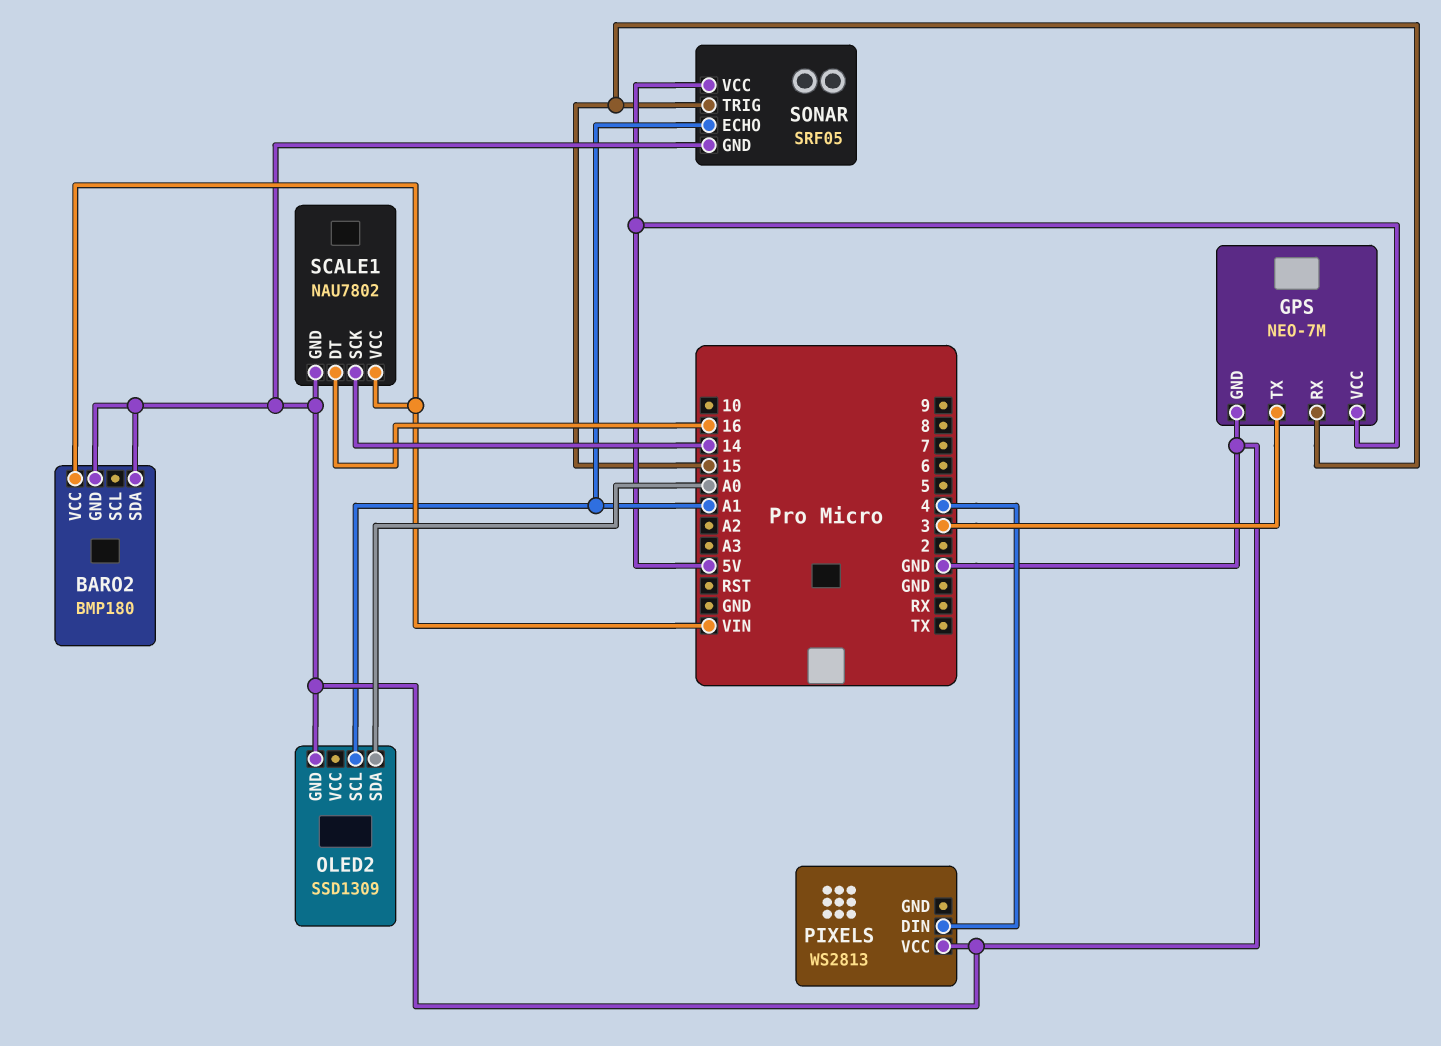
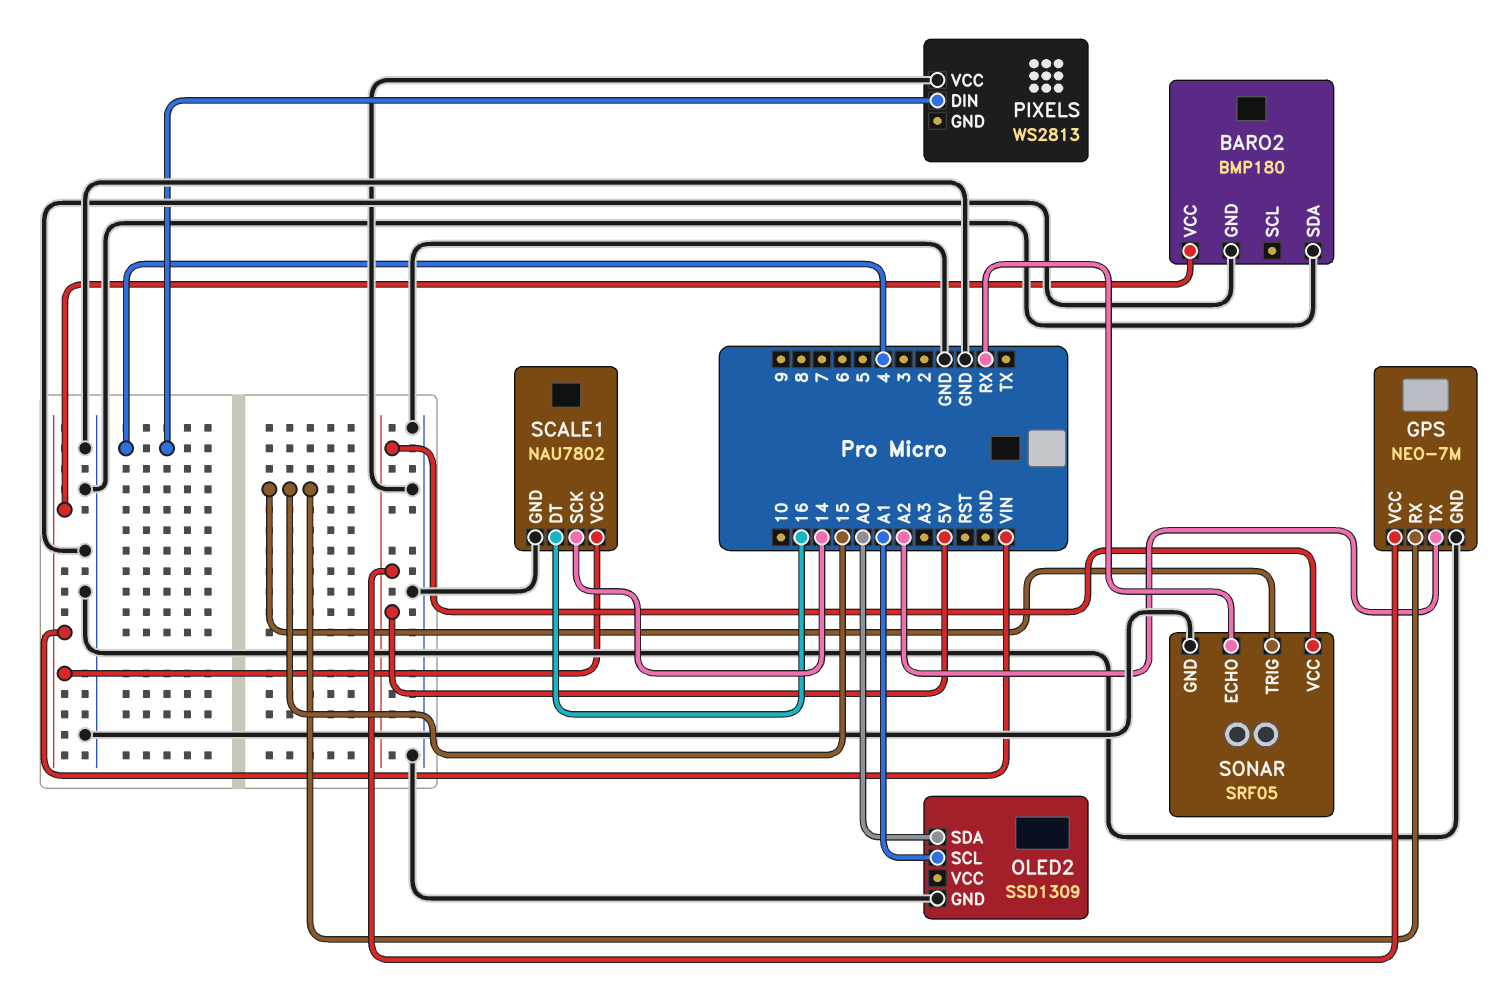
GPS pin TX: 3 -> A2
SONAR pin ECHO: A1 -> RX

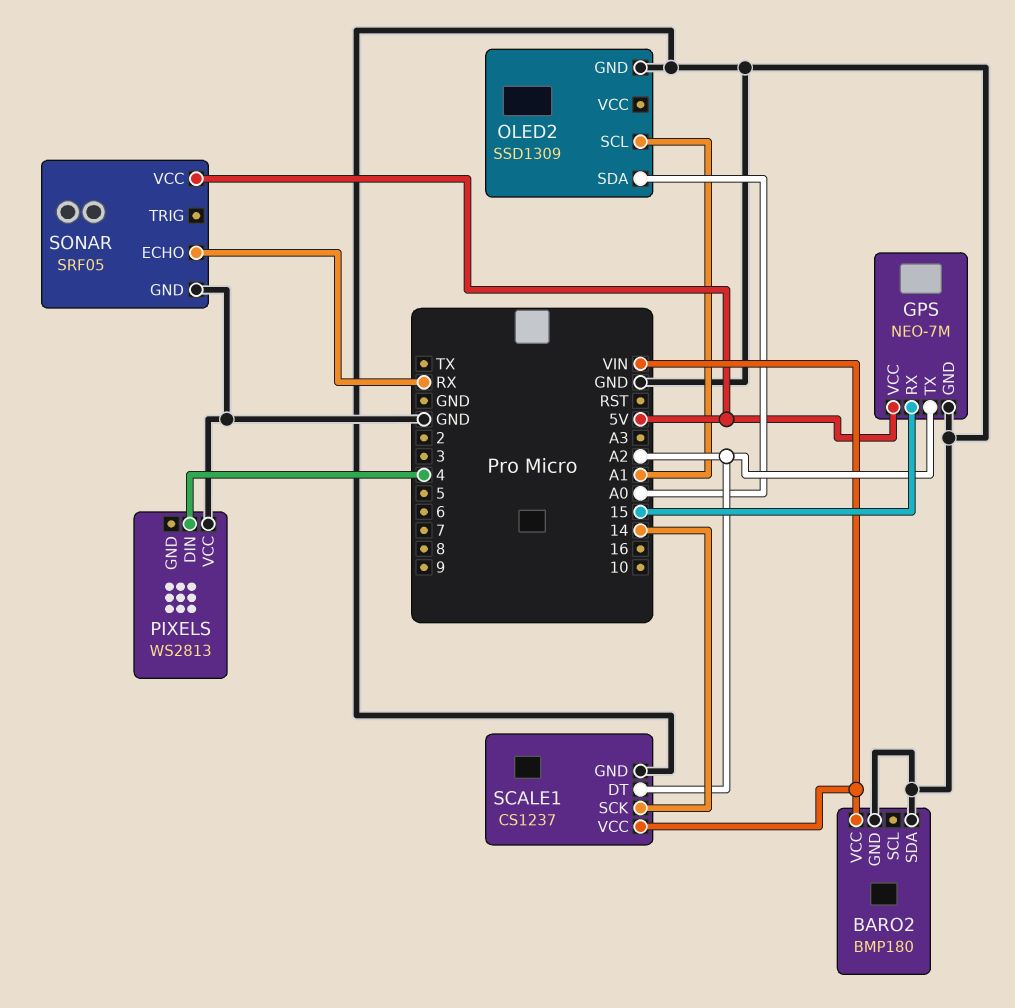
SCALE1: NAU7802 -> CS1237
SCALE1 pin DT: 16 -> A2
SONAR pin TRIG: 15 -> none

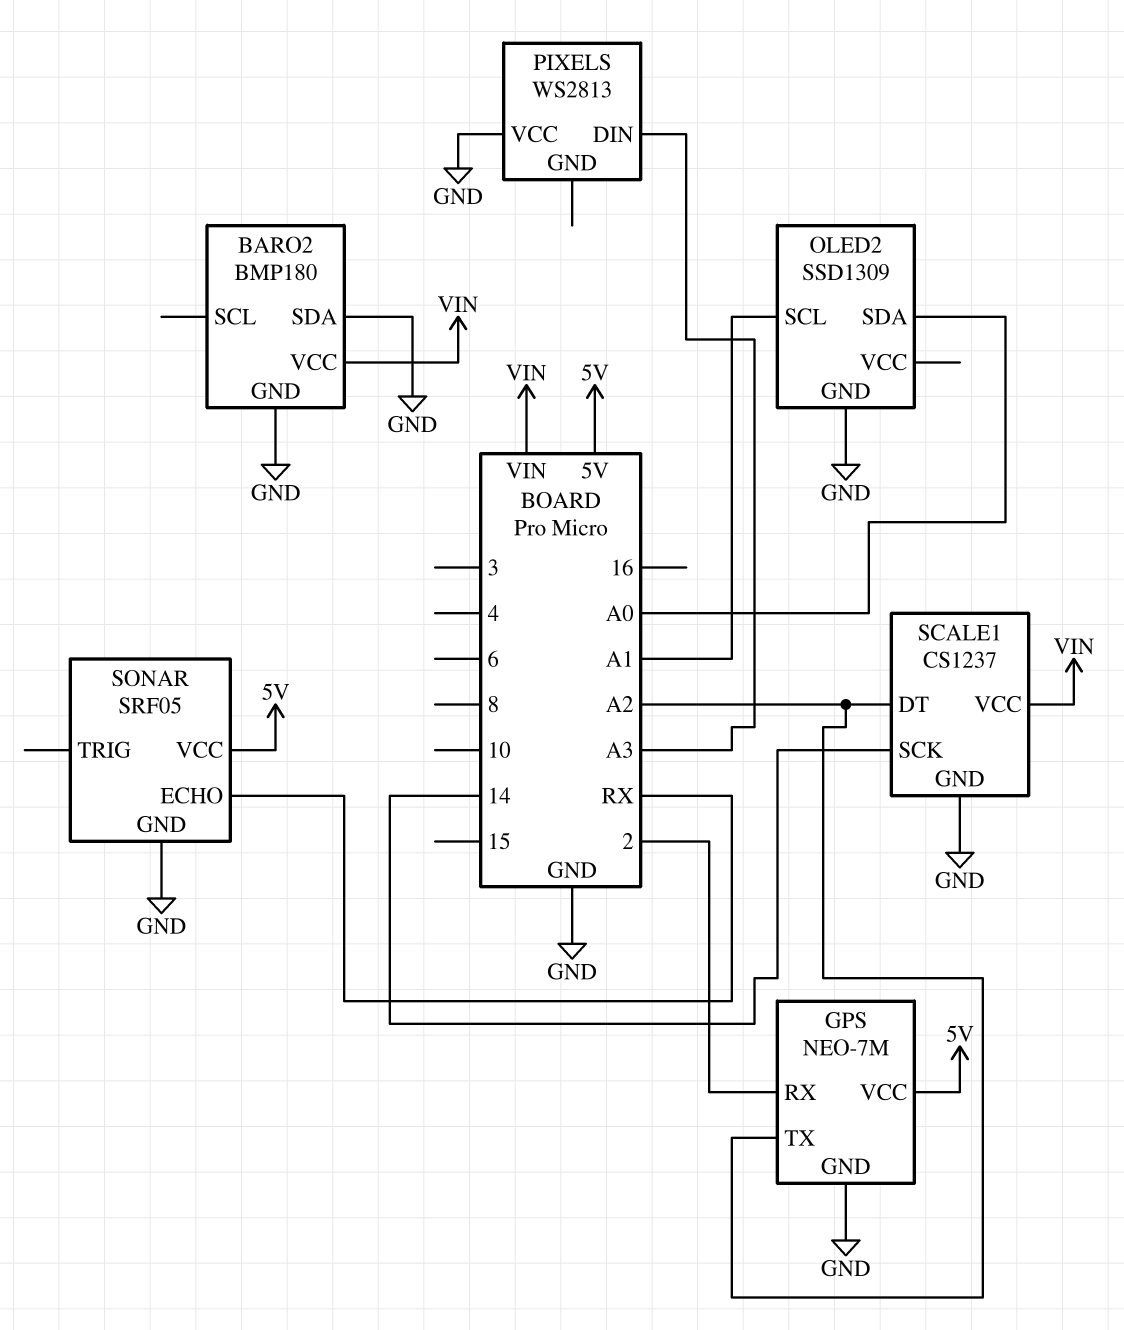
GPS pin RX: 15 -> 2
PIXELS pin DIN: 4 -> A3

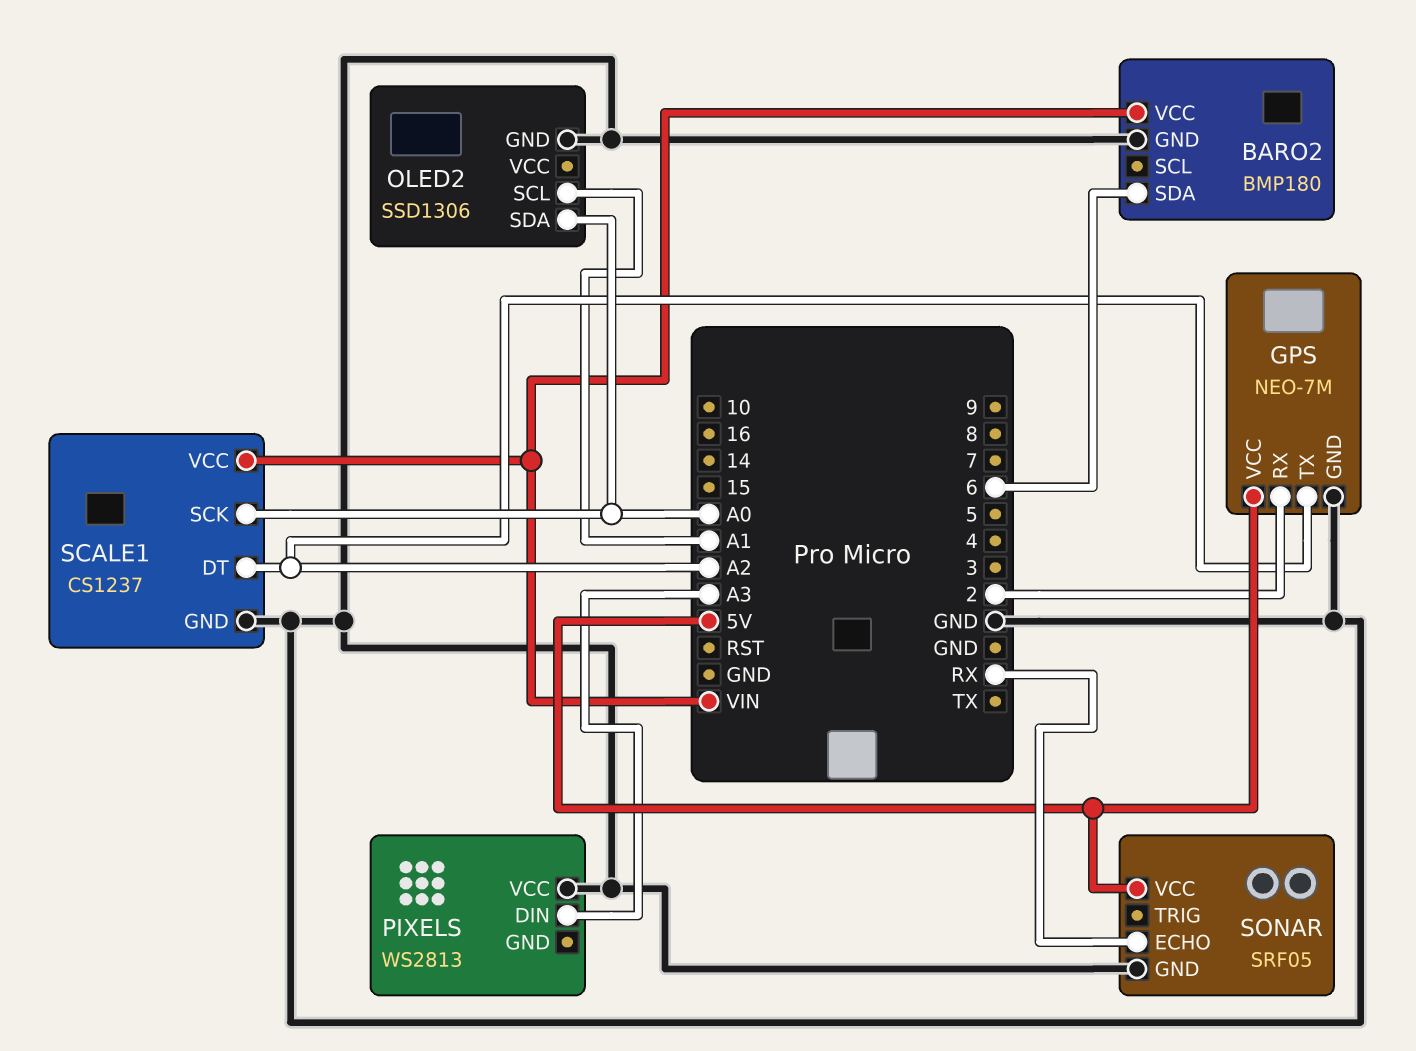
BARO2 pin SDA: GND -> 6
OLED2: SSD1309 -> SSD1306
SCALE1 pin SCK: 14 -> A0

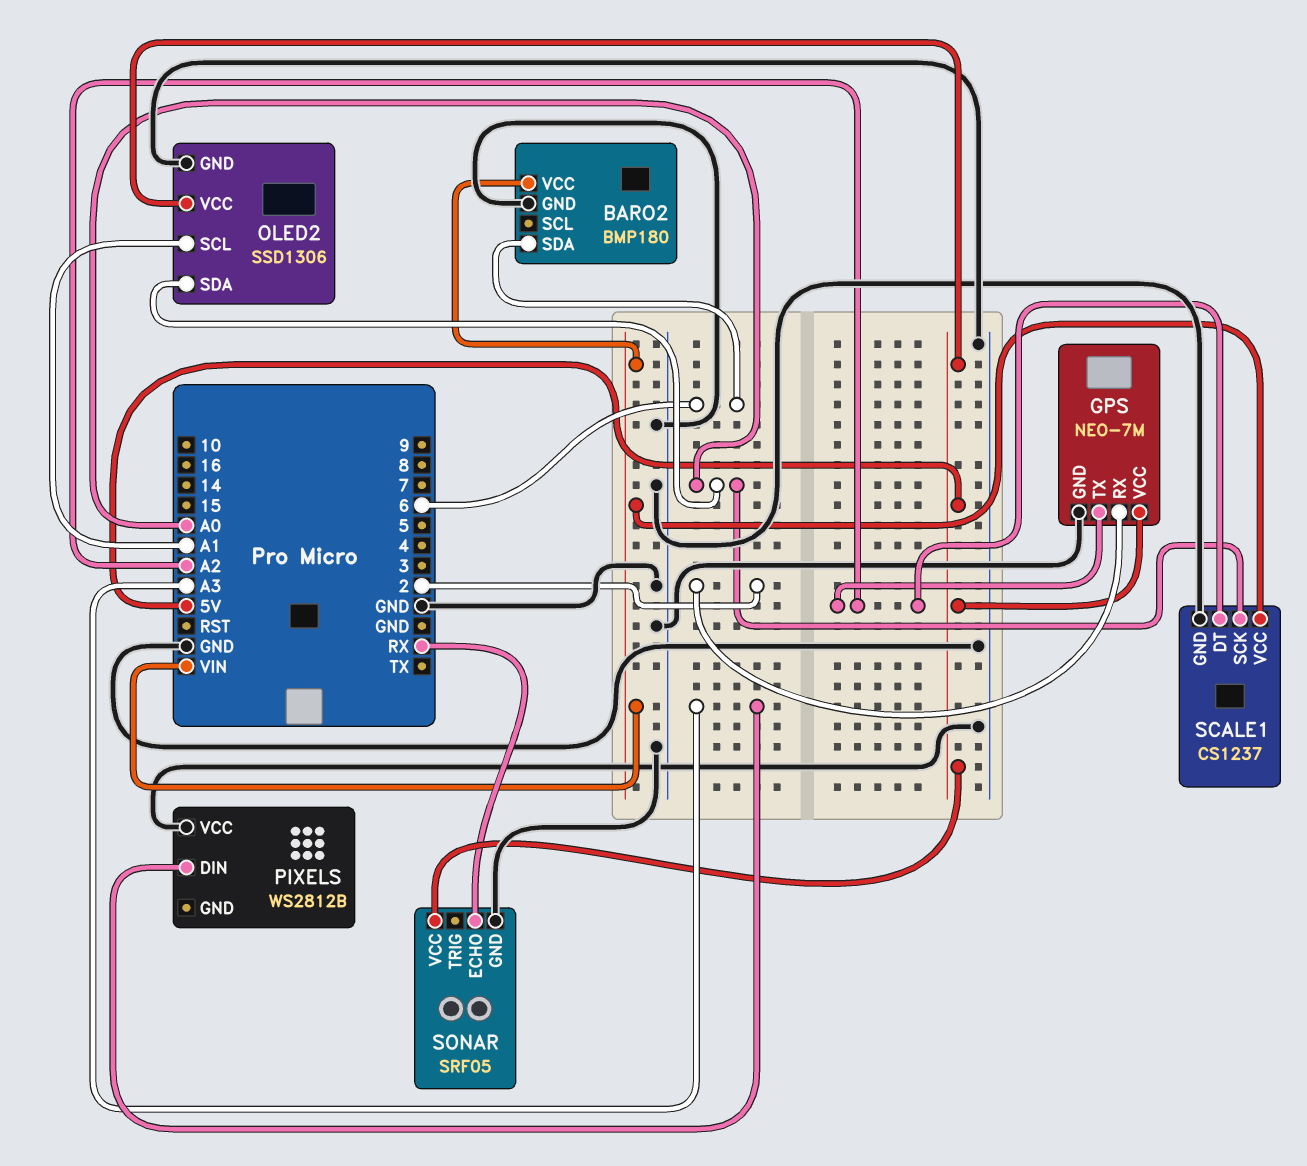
OLED2 pin VCC: none -> 5V
PIXELS: WS2813 -> WS2812B

